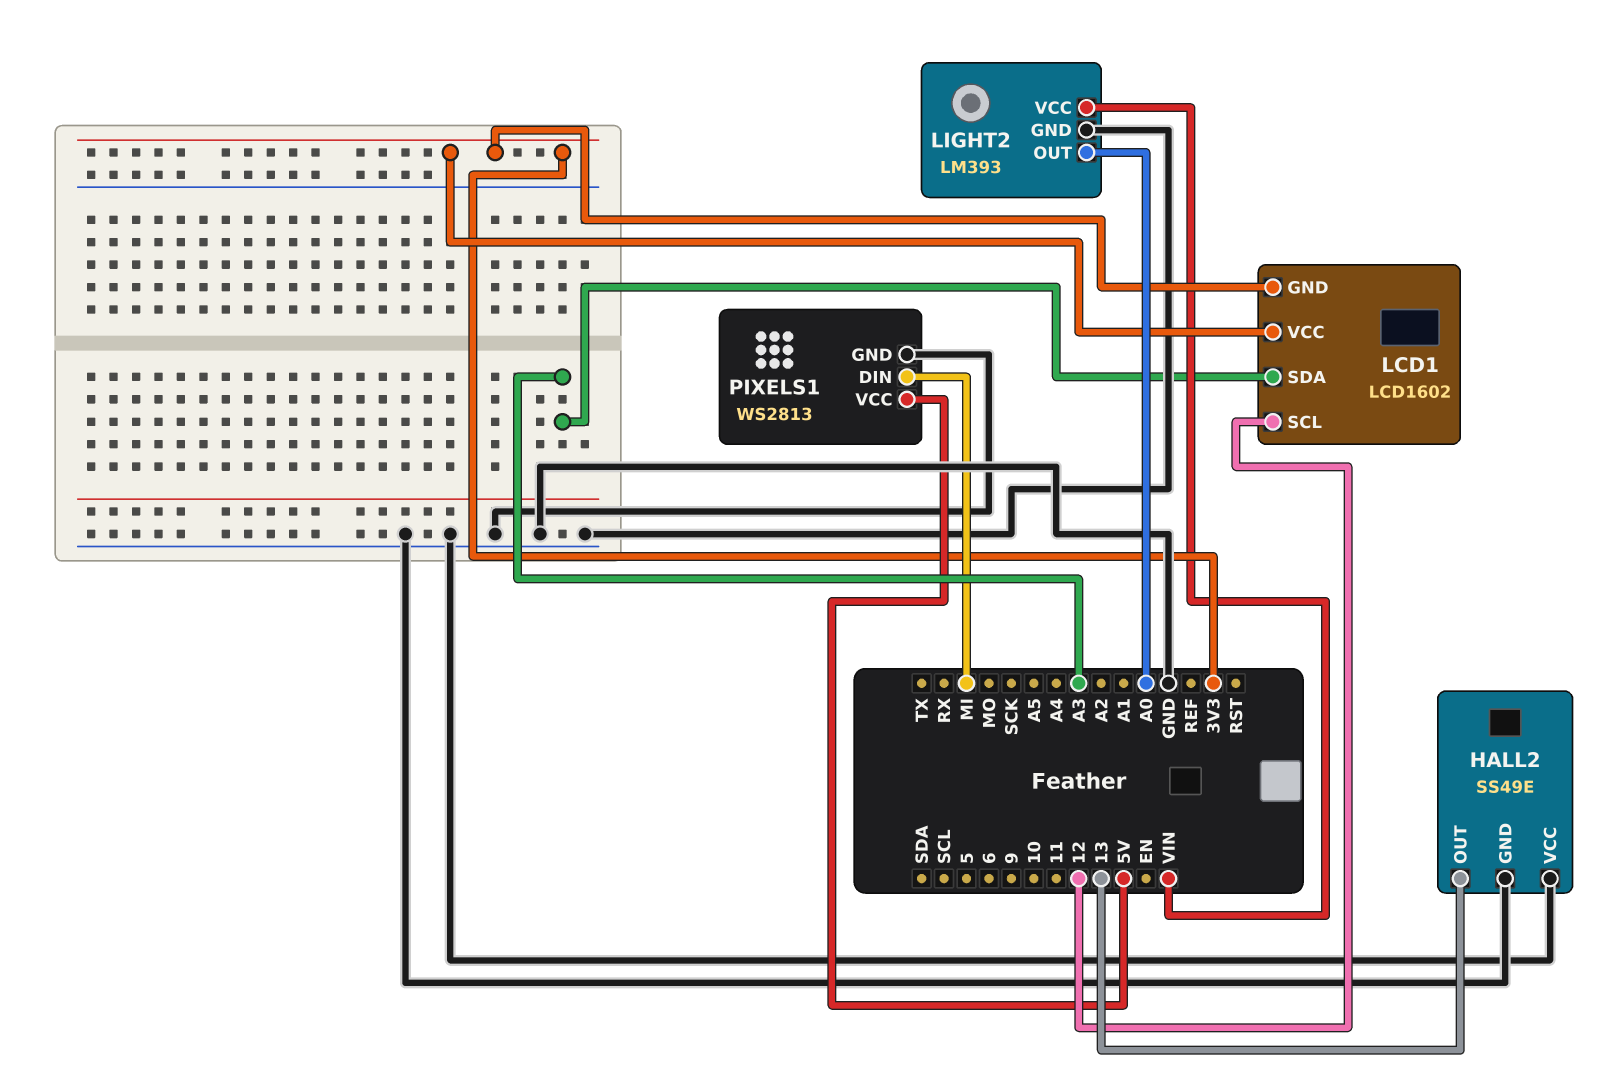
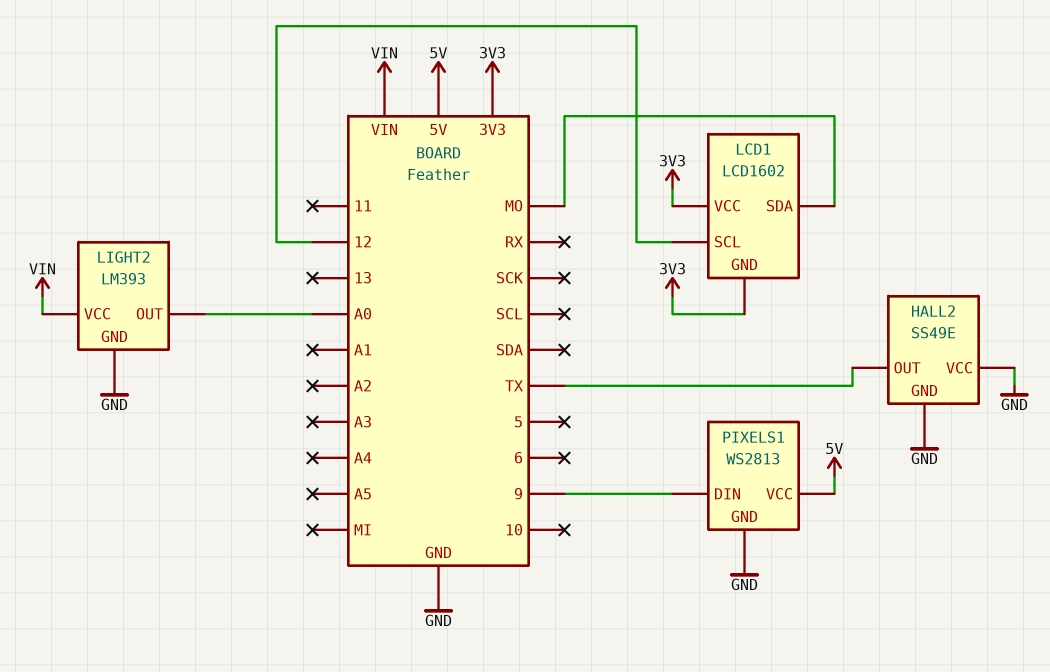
HALL2 pin OUT: 13 -> TX
LCD1 pin SDA: A3 -> MO
PIXELS1 pin DIN: MI -> 9

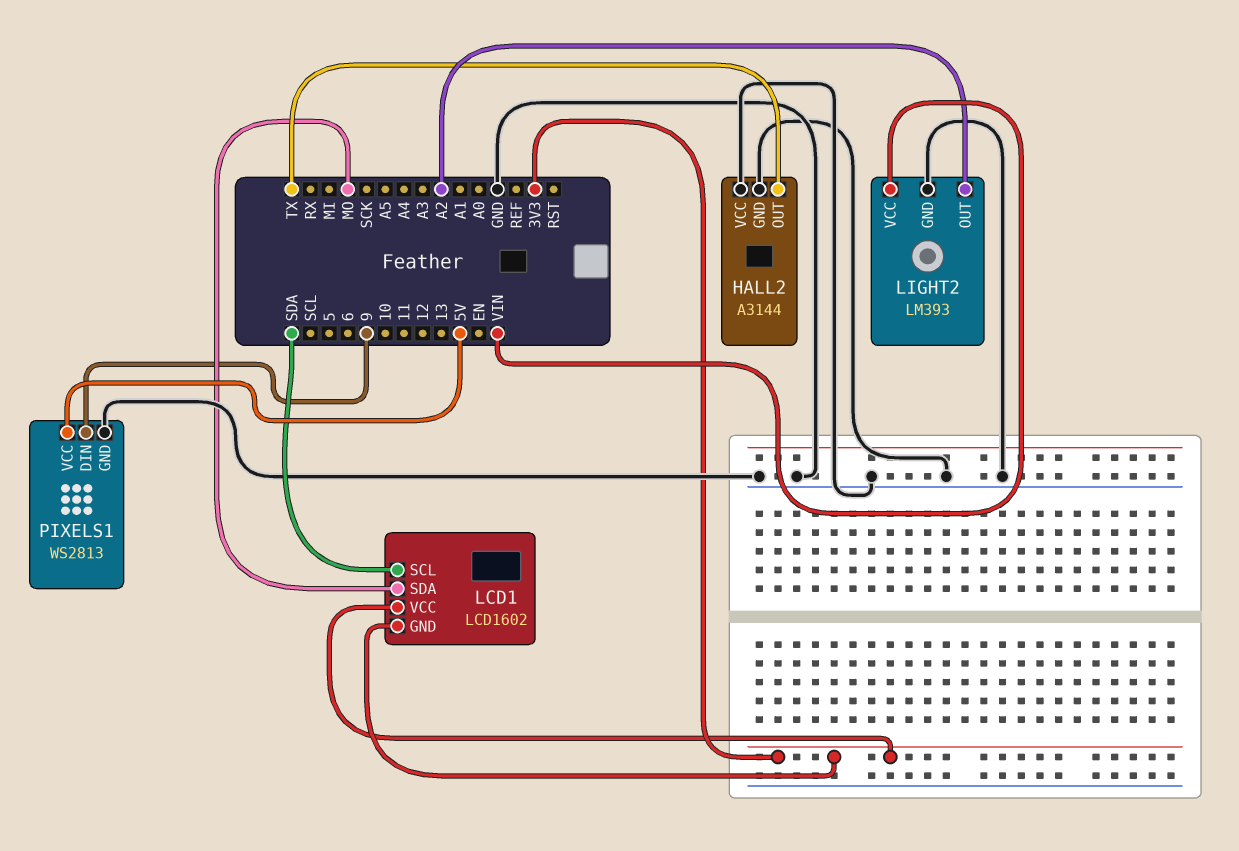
HALL2: SS49E -> A3144
LCD1 pin SCL: 12 -> SDA
LIGHT2 pin OUT: A0 -> A2

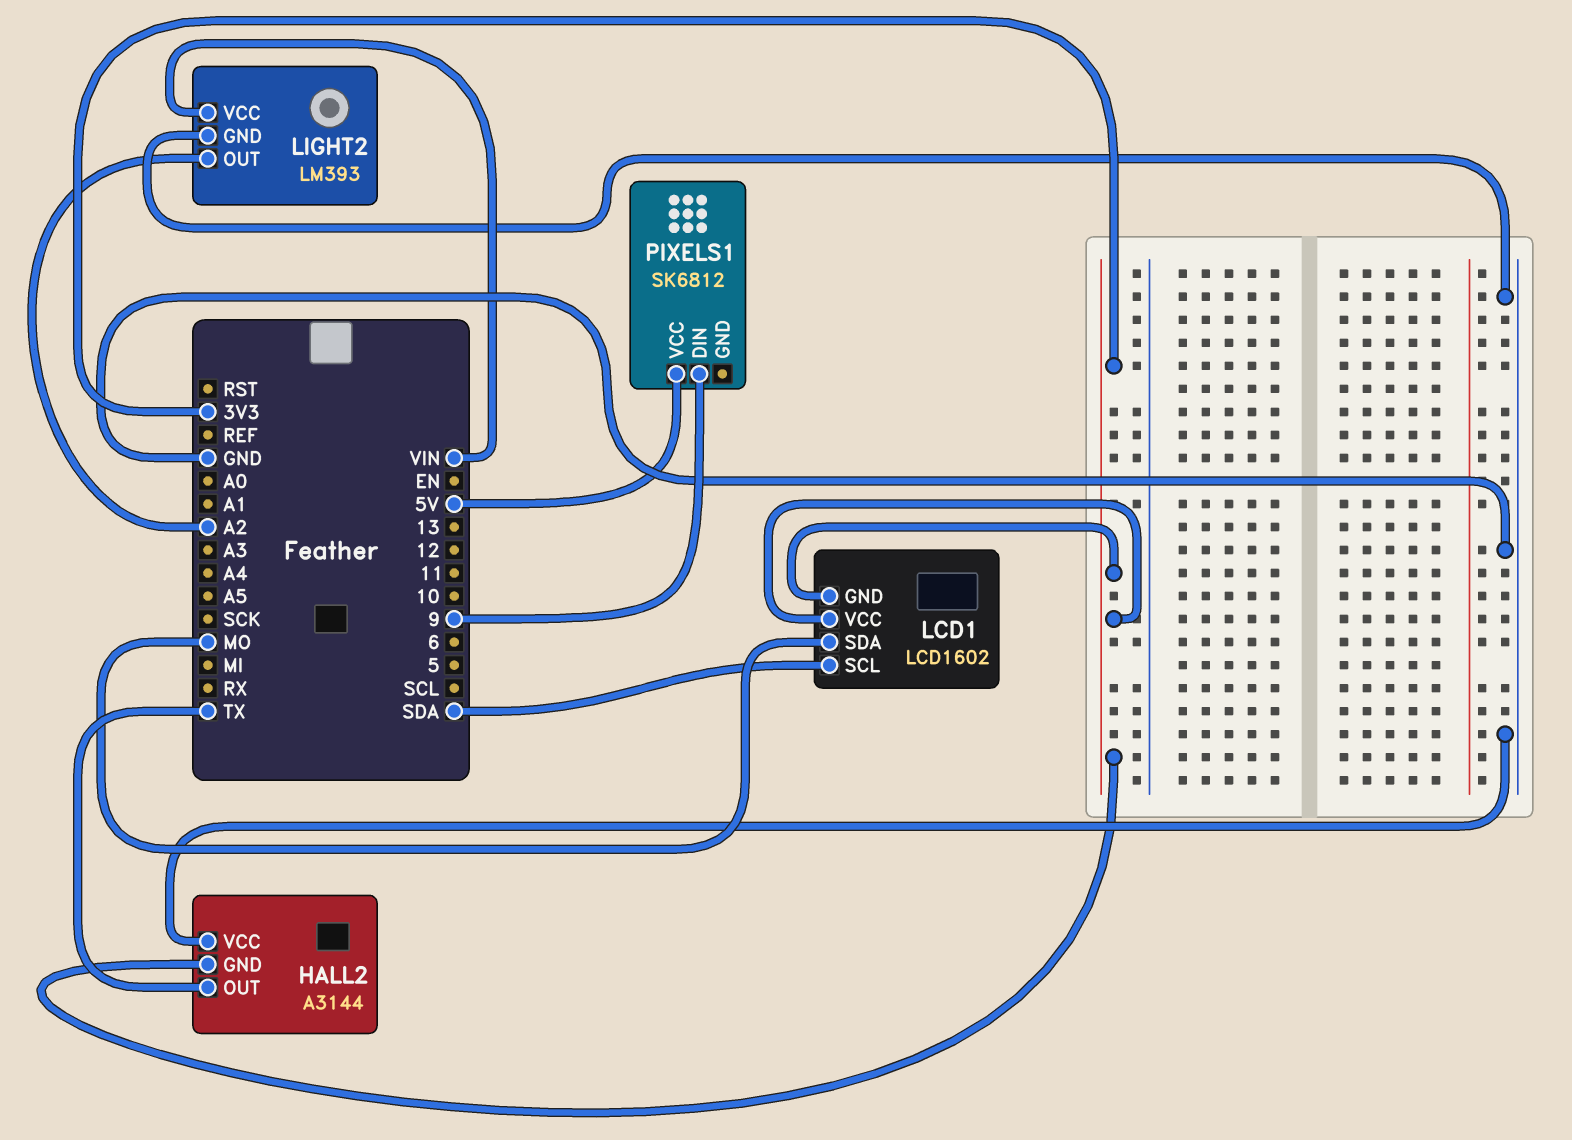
HALL2 pin GND: GND -> 3V3
PIXELS1: WS2813 -> SK6812
PIXELS1 pin GND: GND -> none

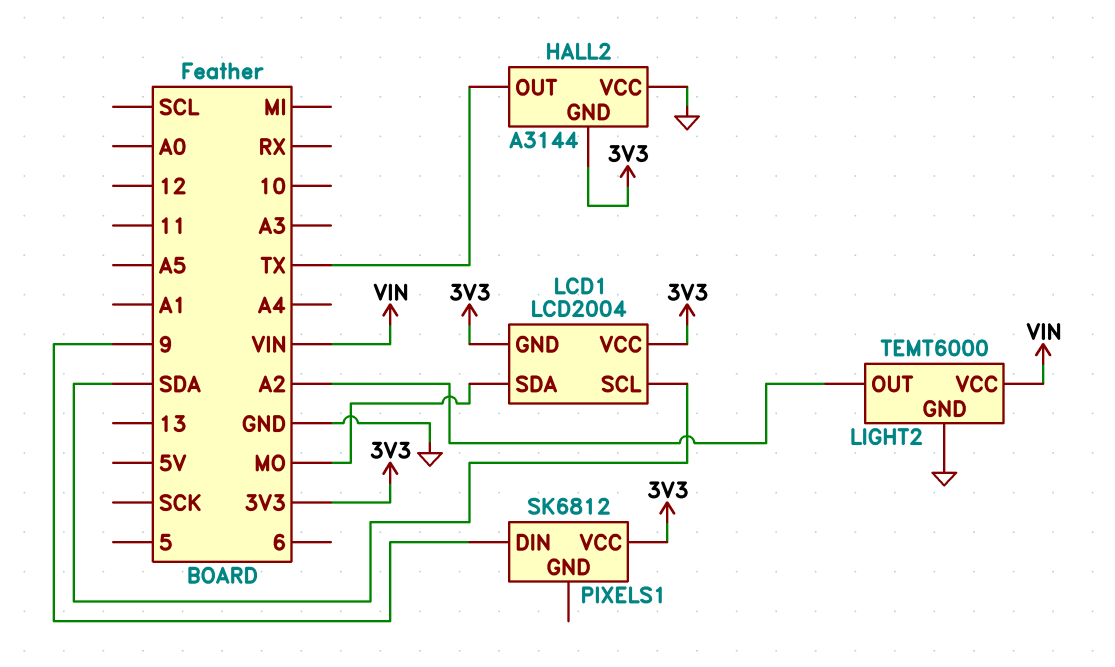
LCD1: LCD1602 -> LCD2004
LIGHT2: LM393 -> TEMT6000
PIXELS1 pin VCC: 5V -> 3V3

